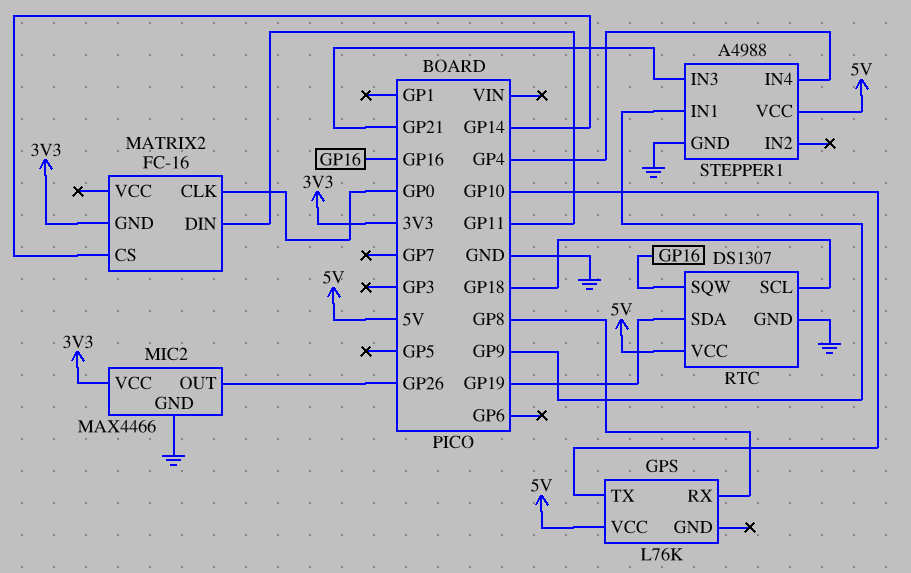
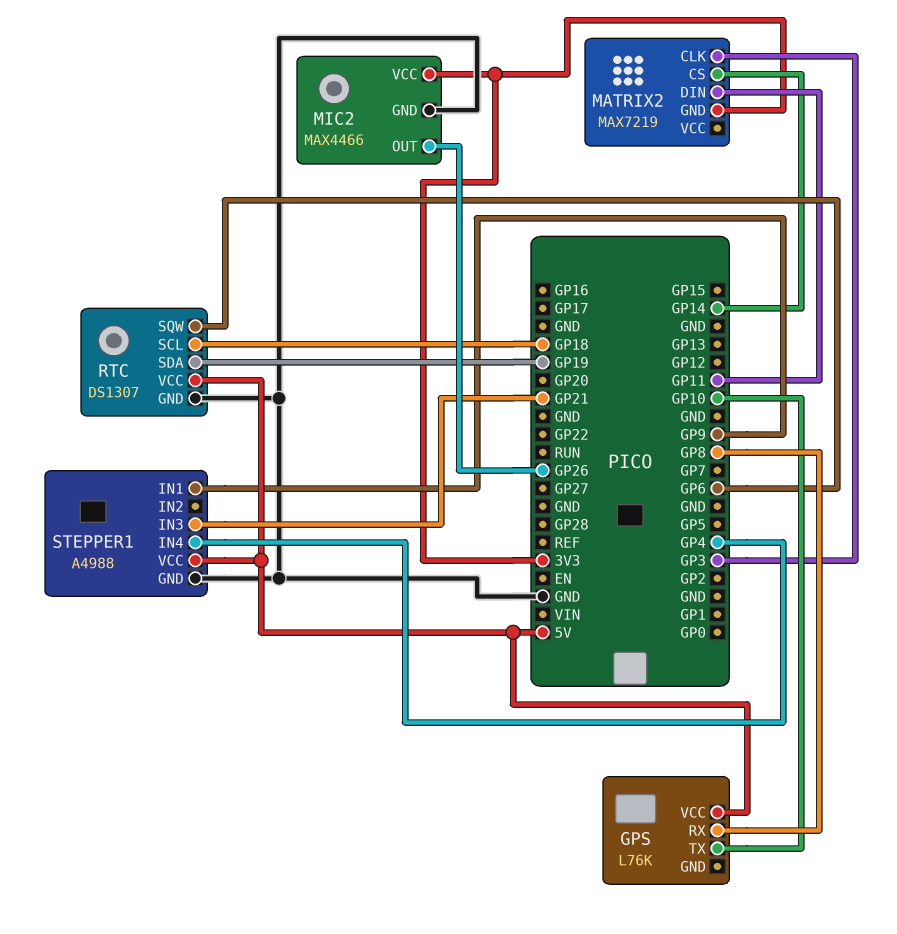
MATRIX2: FC-16 -> MAX7219
MATRIX2 pin CLK: GP0 -> GP3
RTC pin SQW: GP16 -> GP6

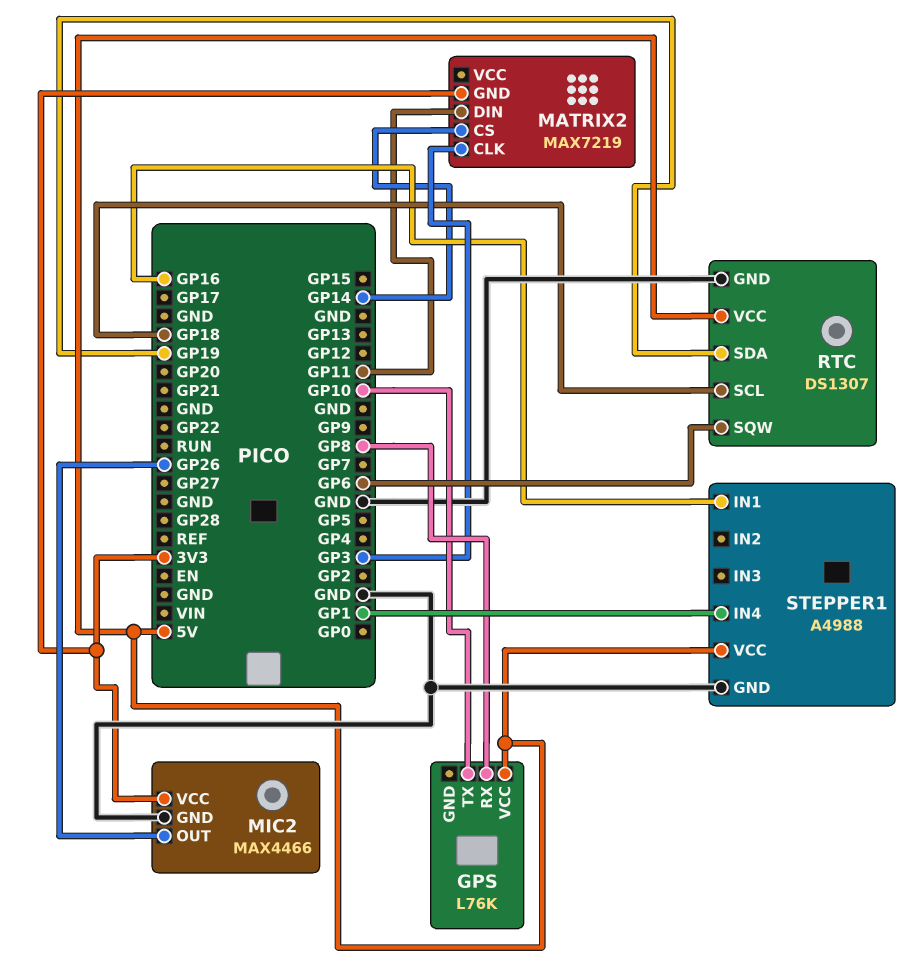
STEPPER1 pin IN1: GP9 -> GP16
STEPPER1 pin IN3: GP21 -> none
STEPPER1 pin IN4: GP4 -> GP1

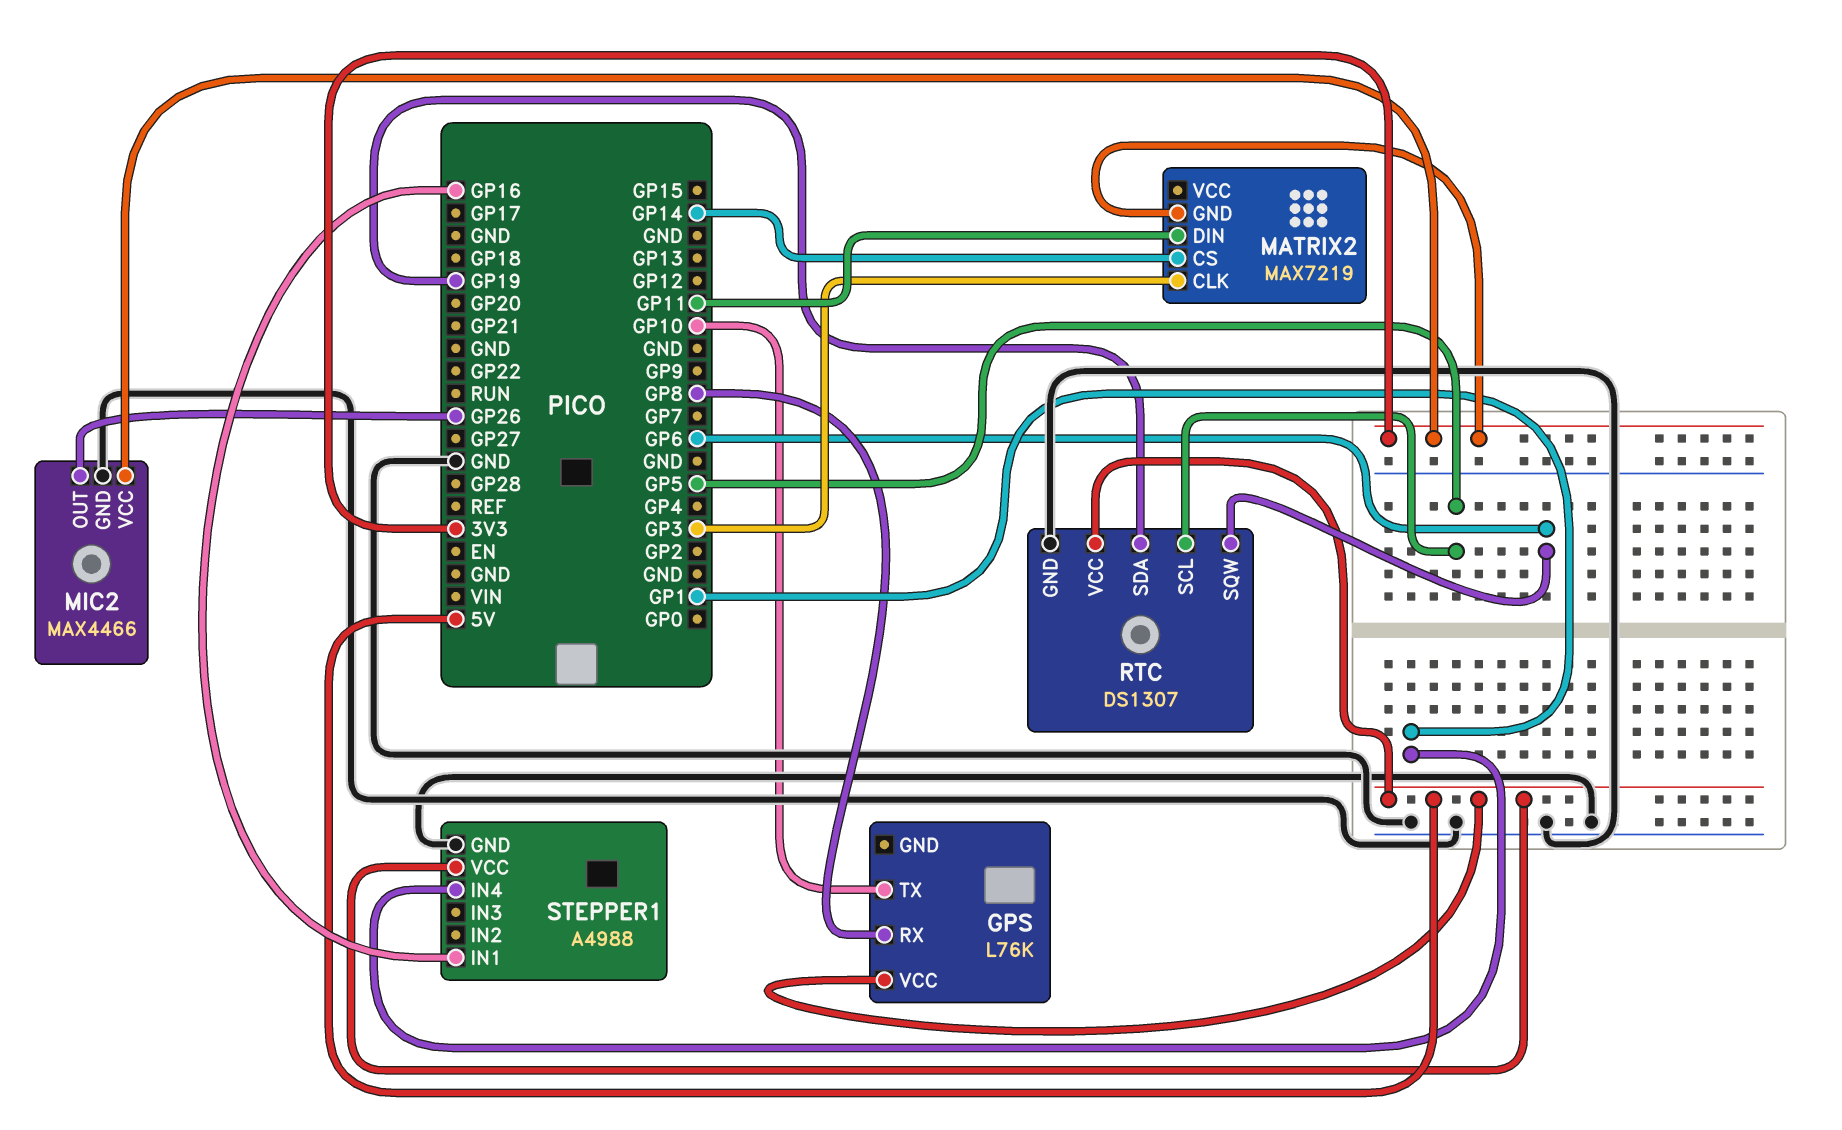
RTC pin SCL: GP18 -> GP5

